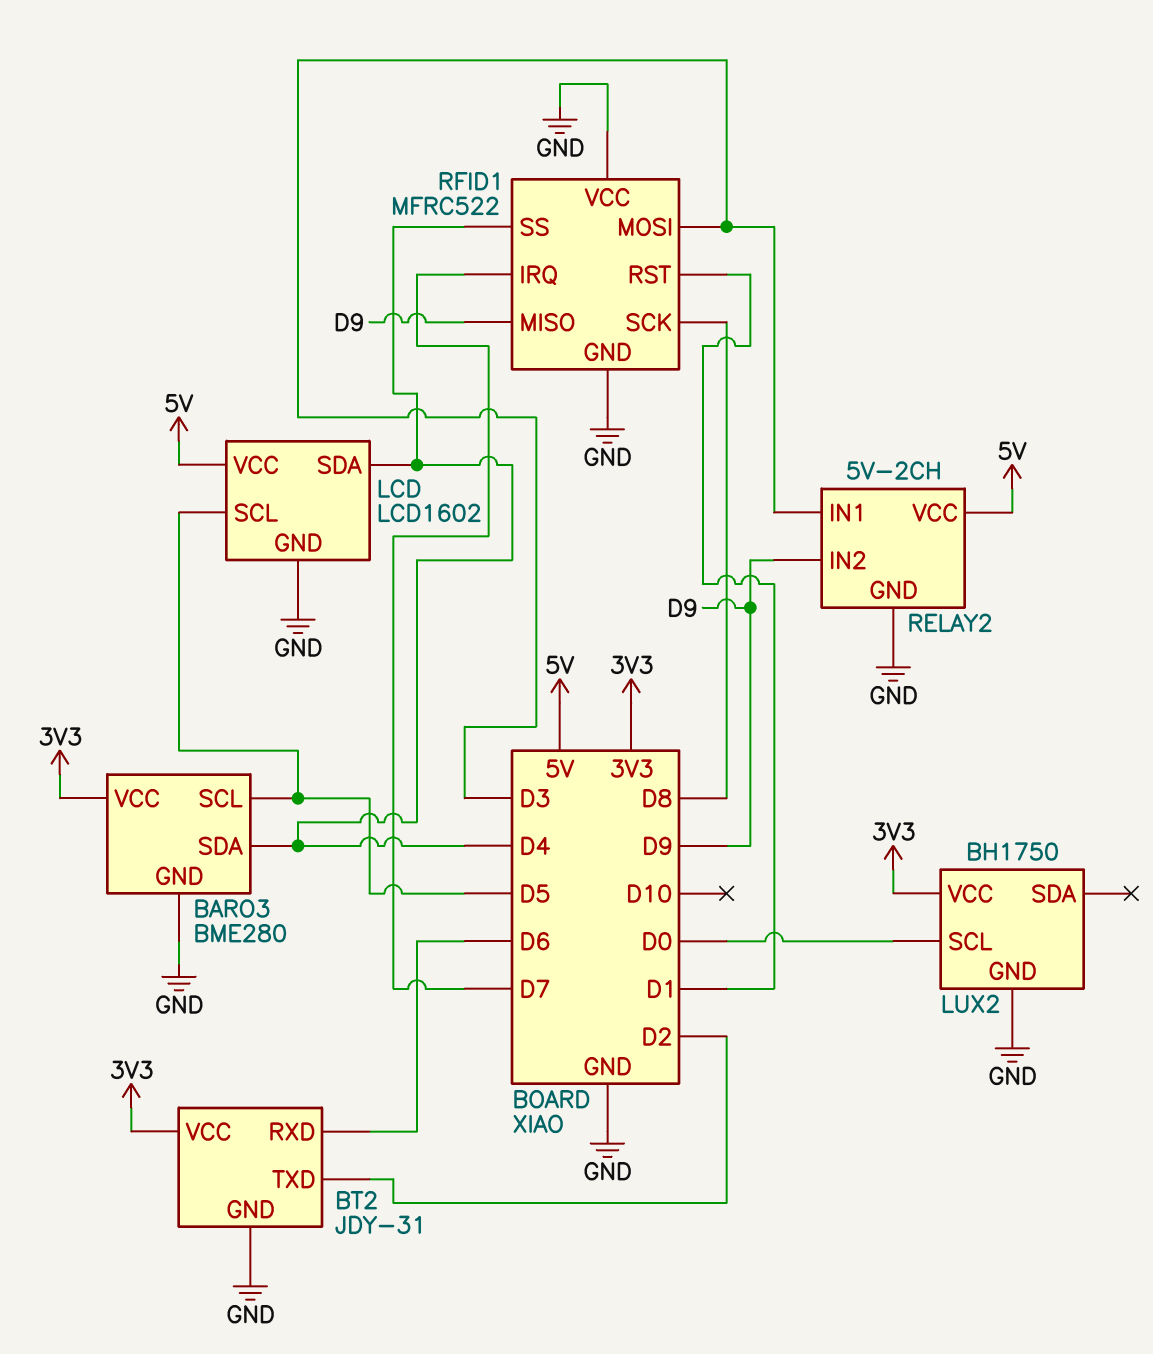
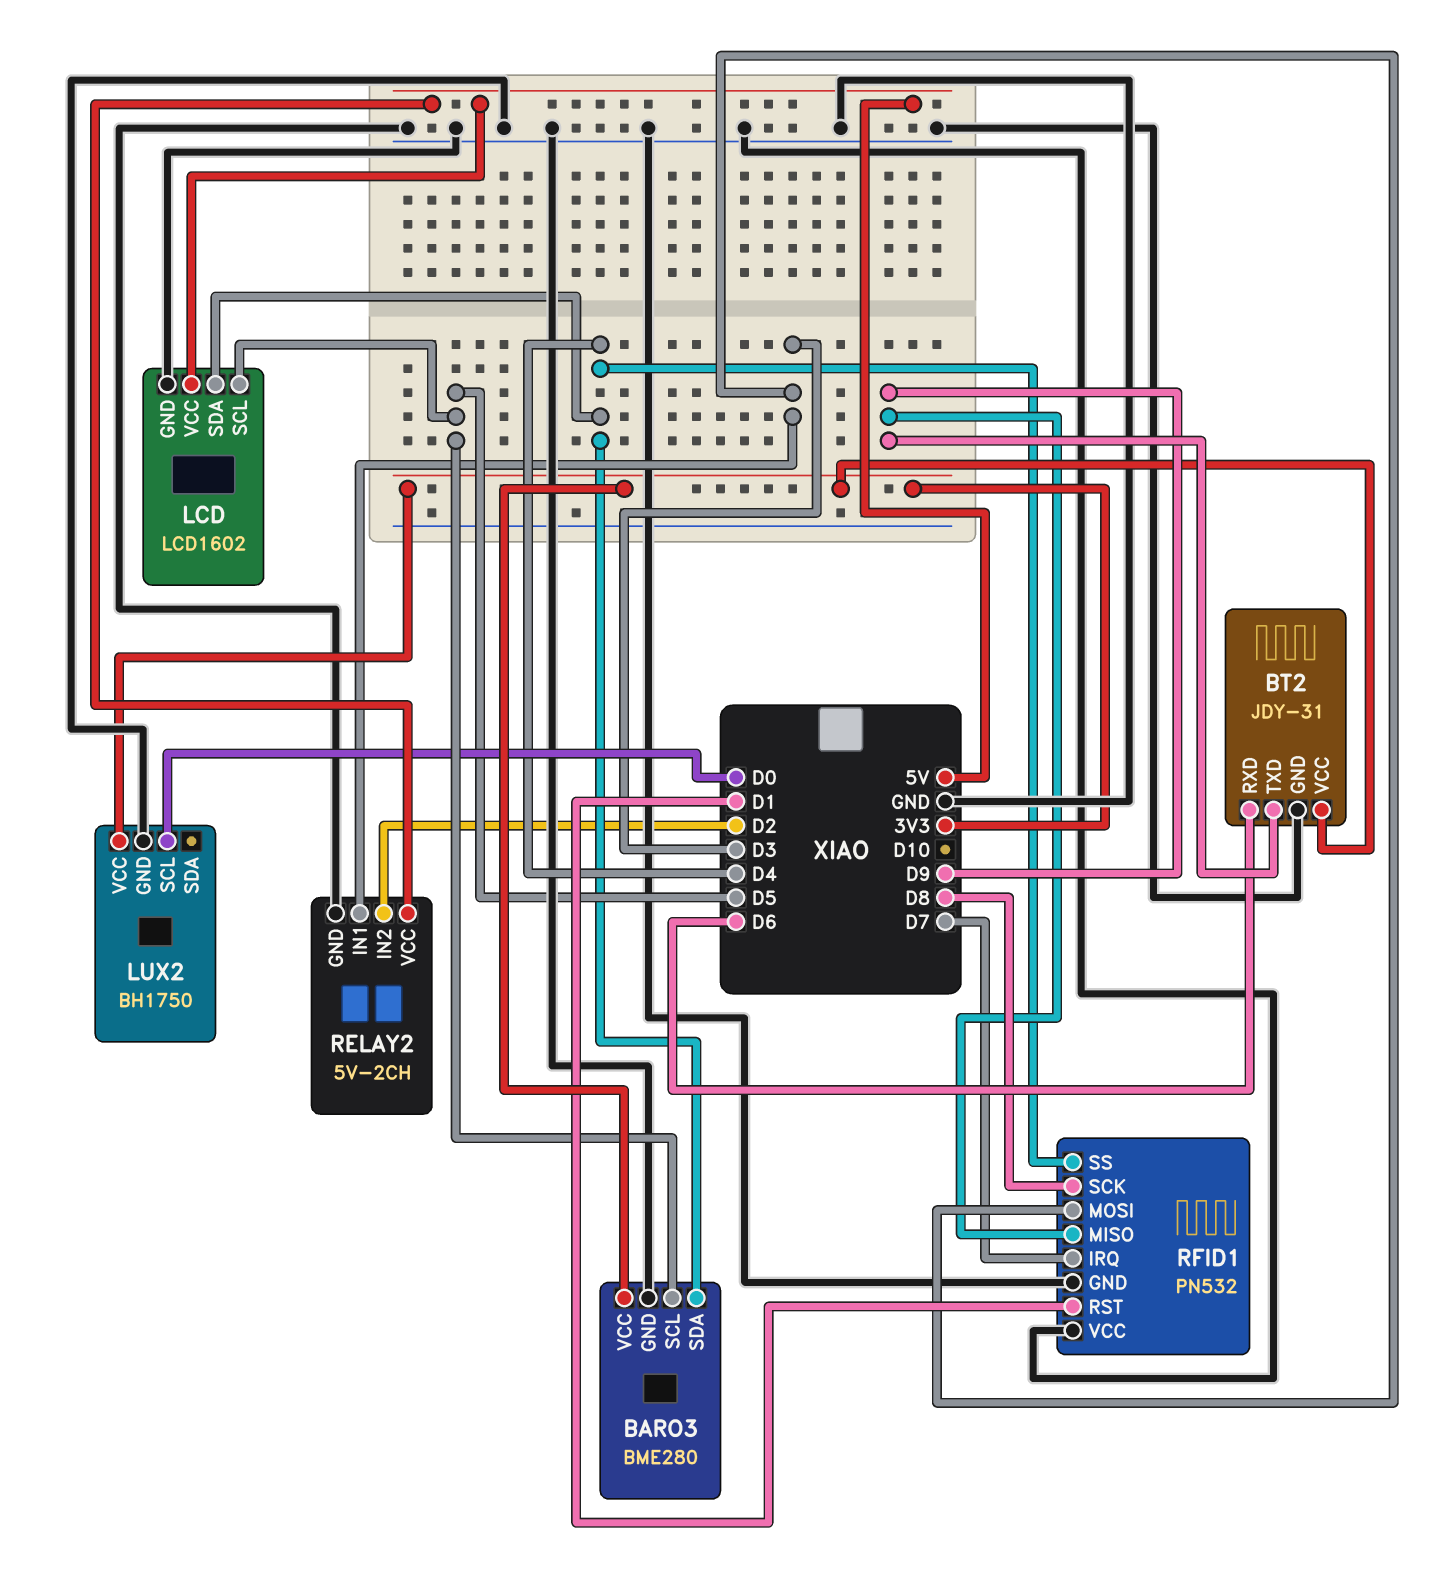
BT2 pin TXD: D2 -> D9
RELAY2 pin IN2: D9 -> D2
RFID1: MFRC522 -> PN532

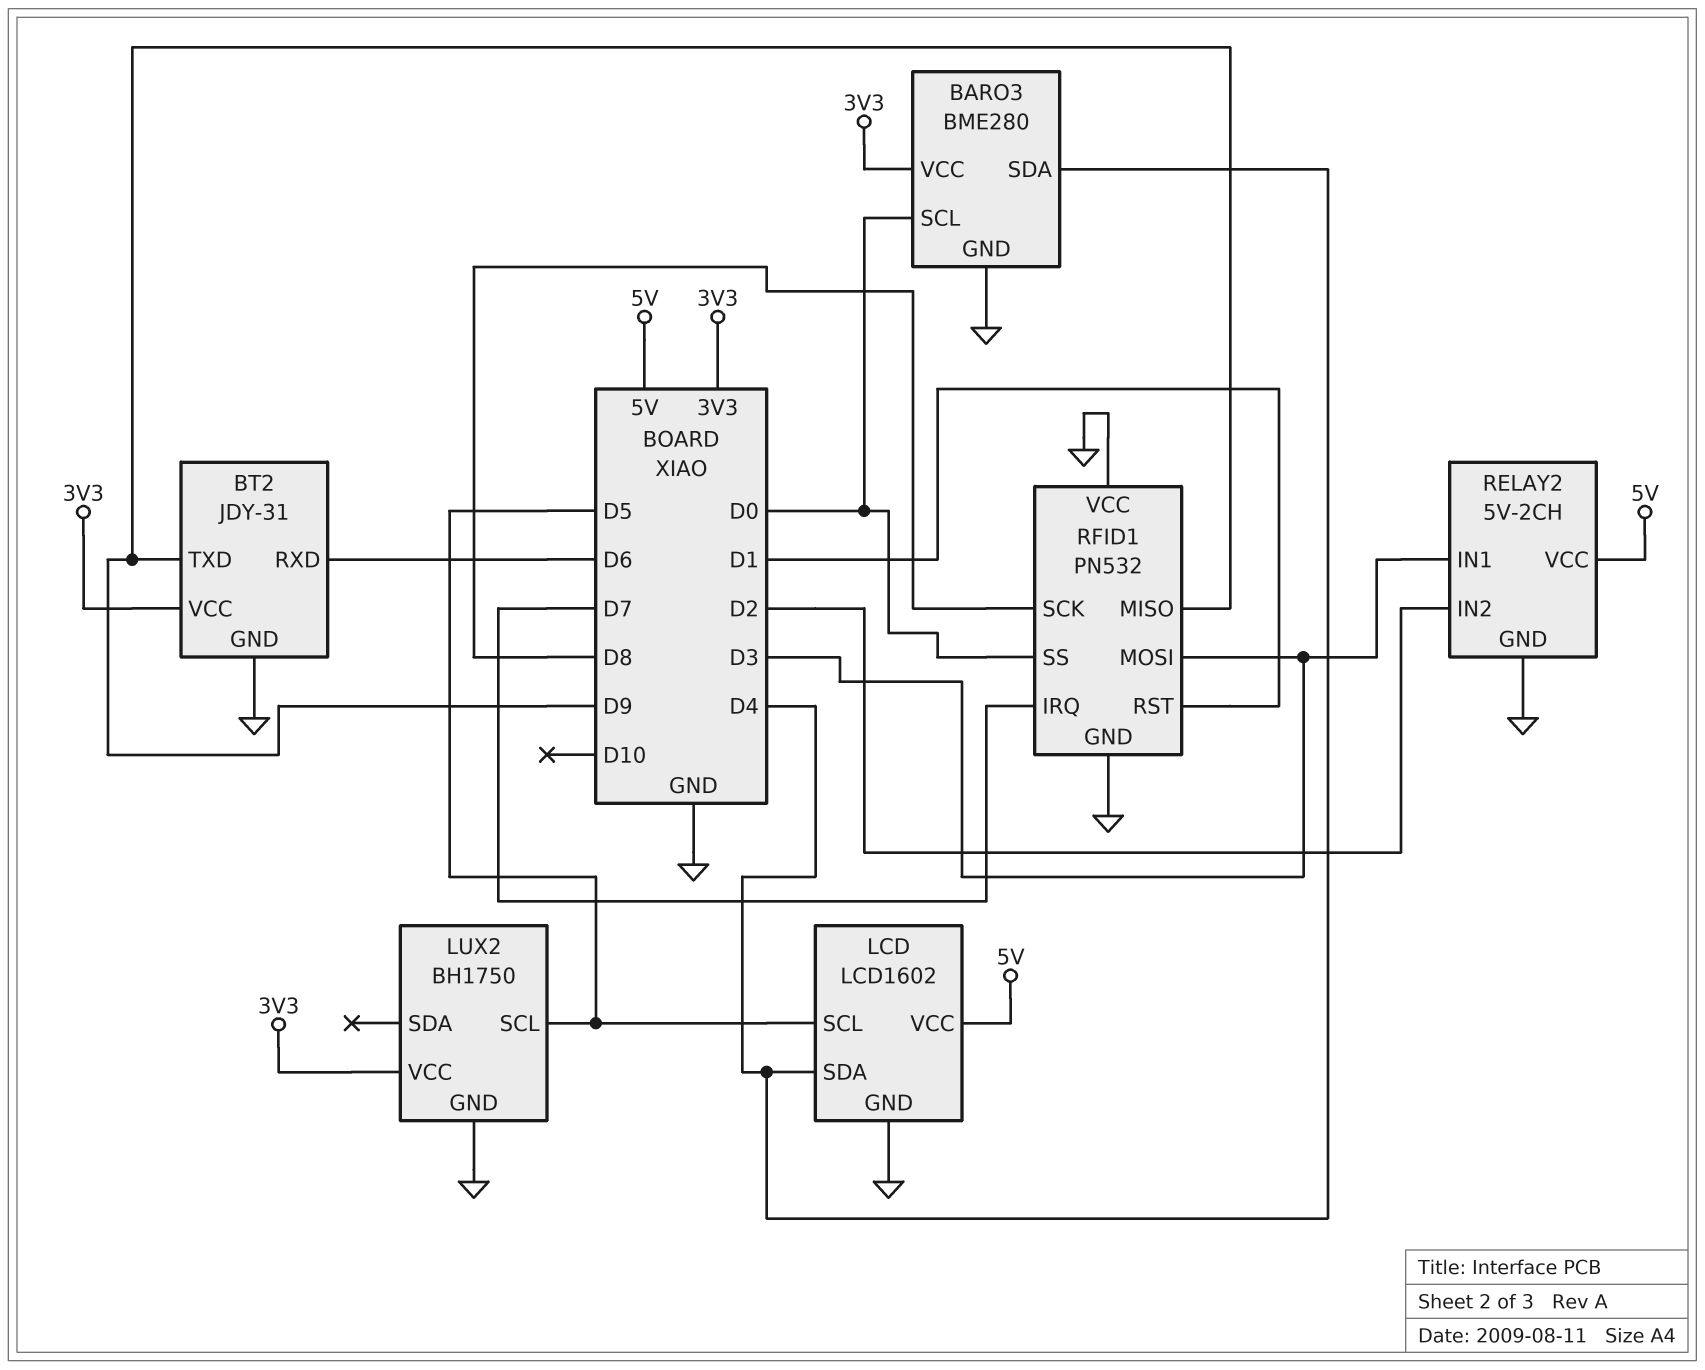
BARO3 pin SCL: D5 -> D0
LUX2 pin SCL: D0 -> D5
RFID1 pin SS: D4 -> D0

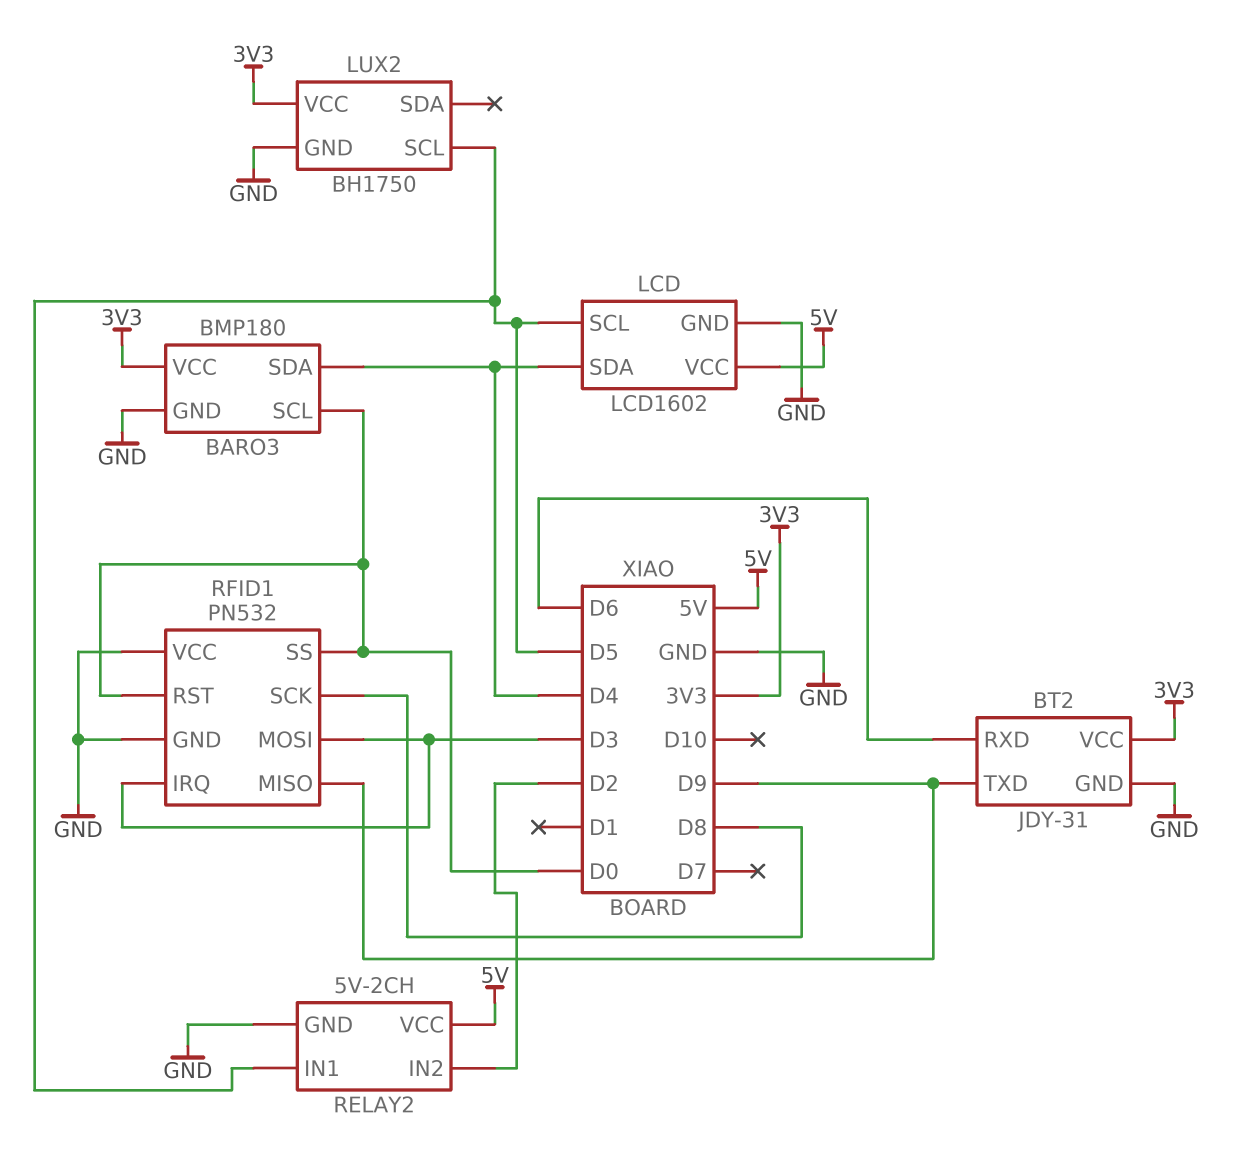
BARO3: BME280 -> BMP180
RELAY2 pin IN1: D3 -> D5
RFID1 pin IRQ: D7 -> D3
RFID1 pin RST: D1 -> D0

